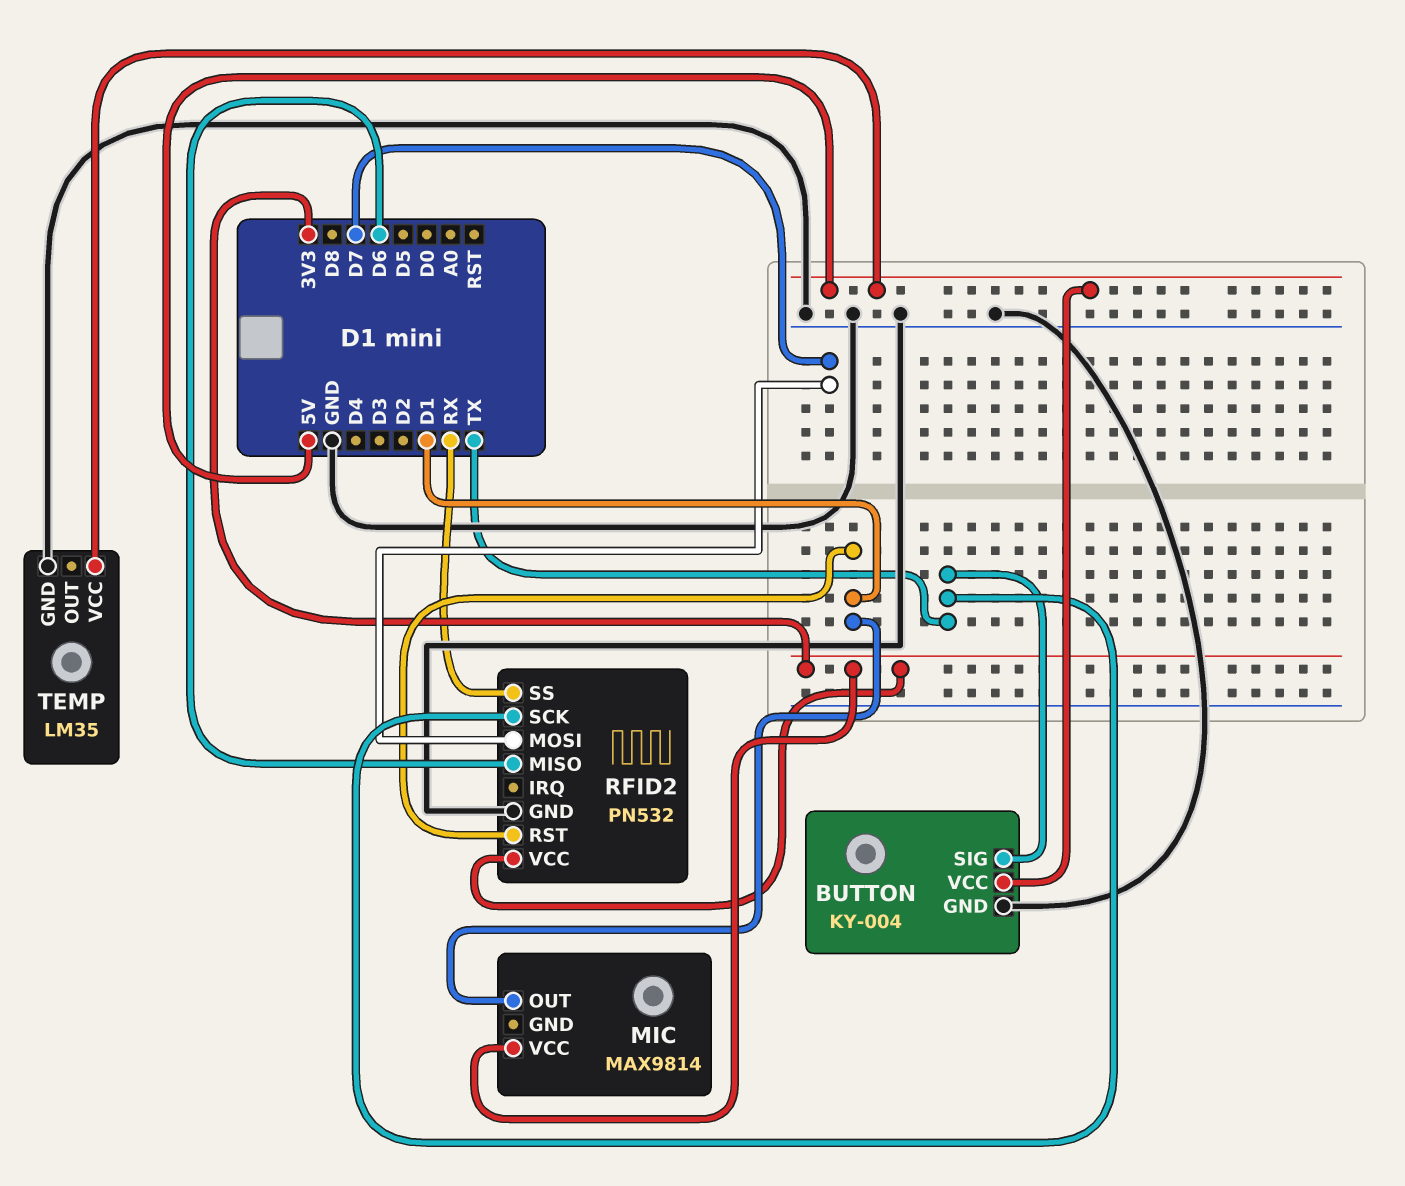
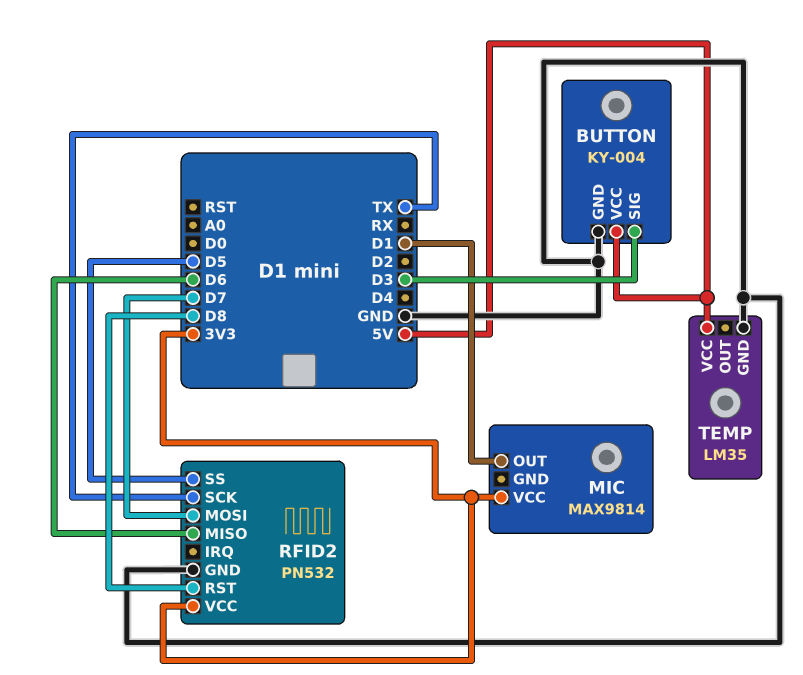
BUTTON pin SIG: TX -> D3
RFID2 pin RST: D1 -> D8
RFID2 pin SS: RX -> D5

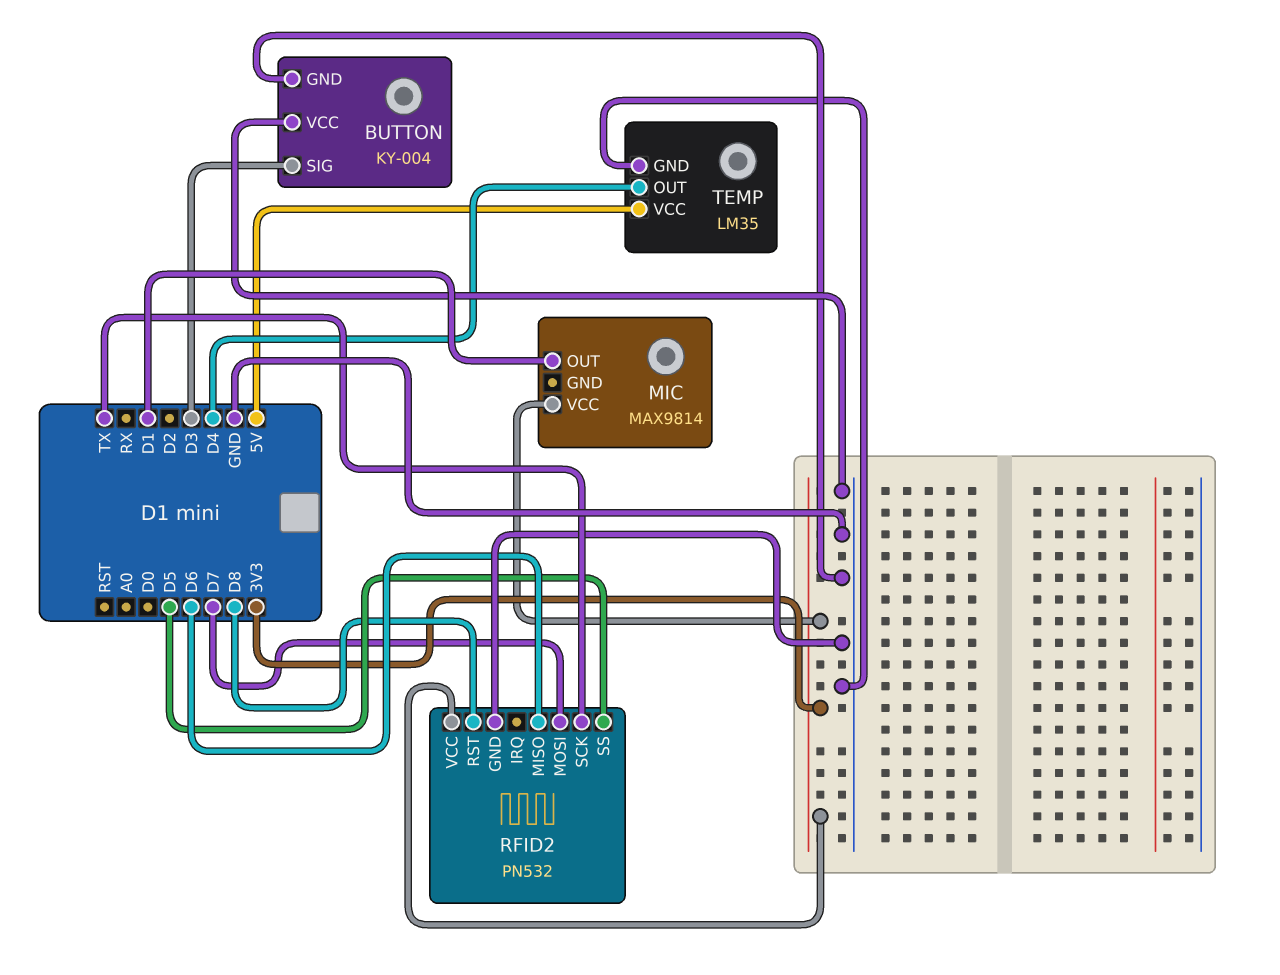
BUTTON pin VCC: 5V -> GND
TEMP pin OUT: none -> D4

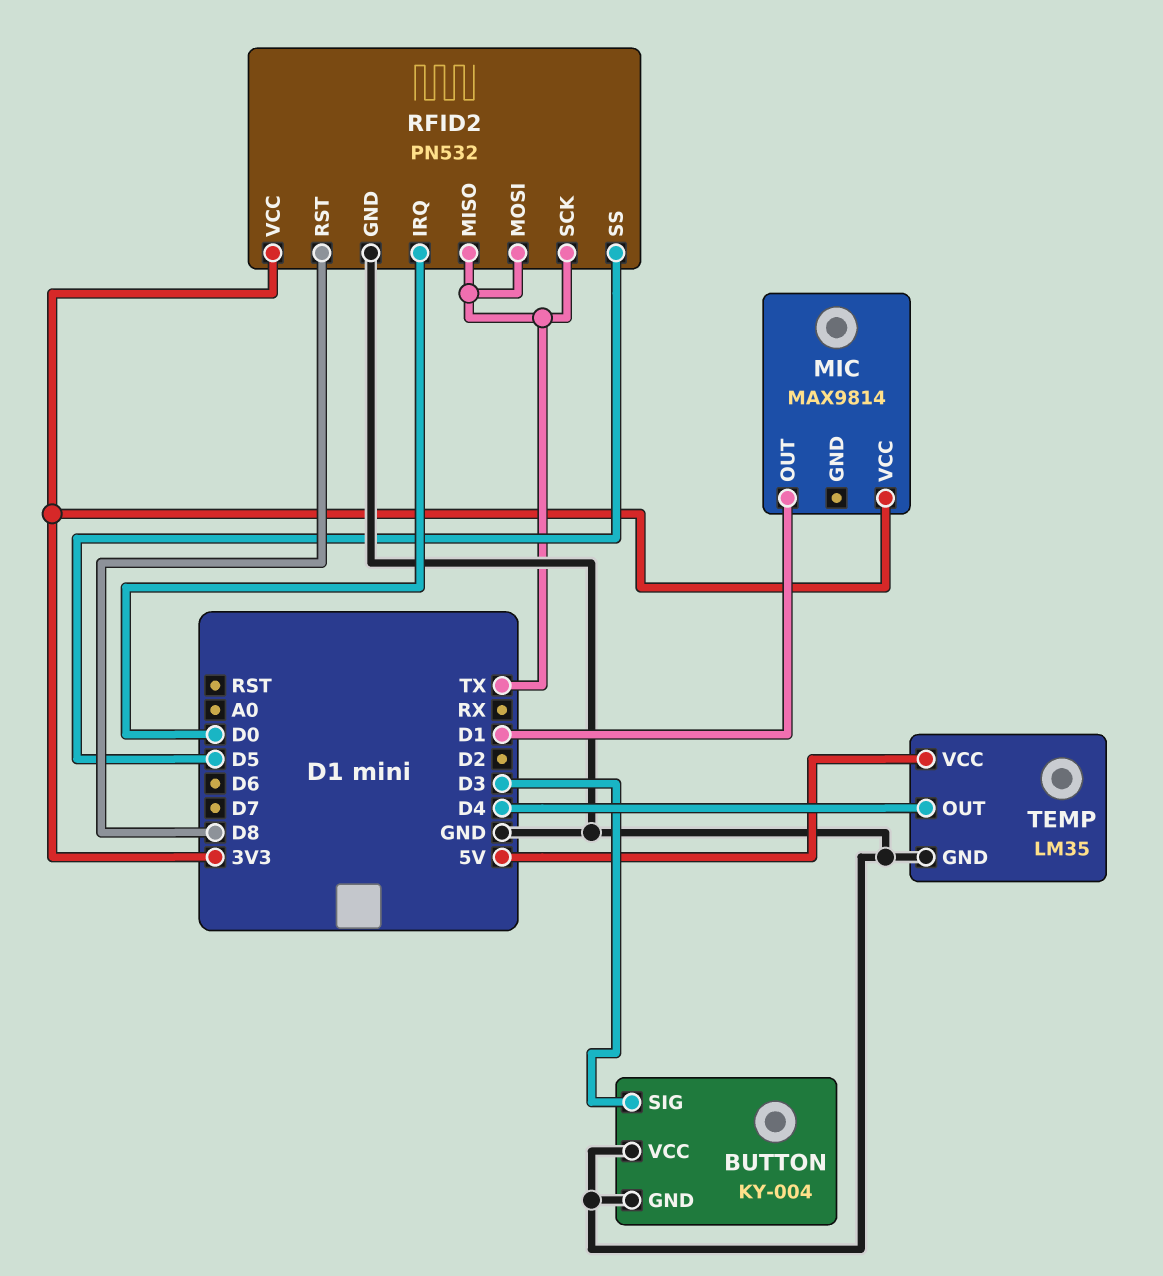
RFID2 pin IRQ: none -> D0
RFID2 pin MISO: D6 -> TX
RFID2 pin MOSI: D7 -> TX

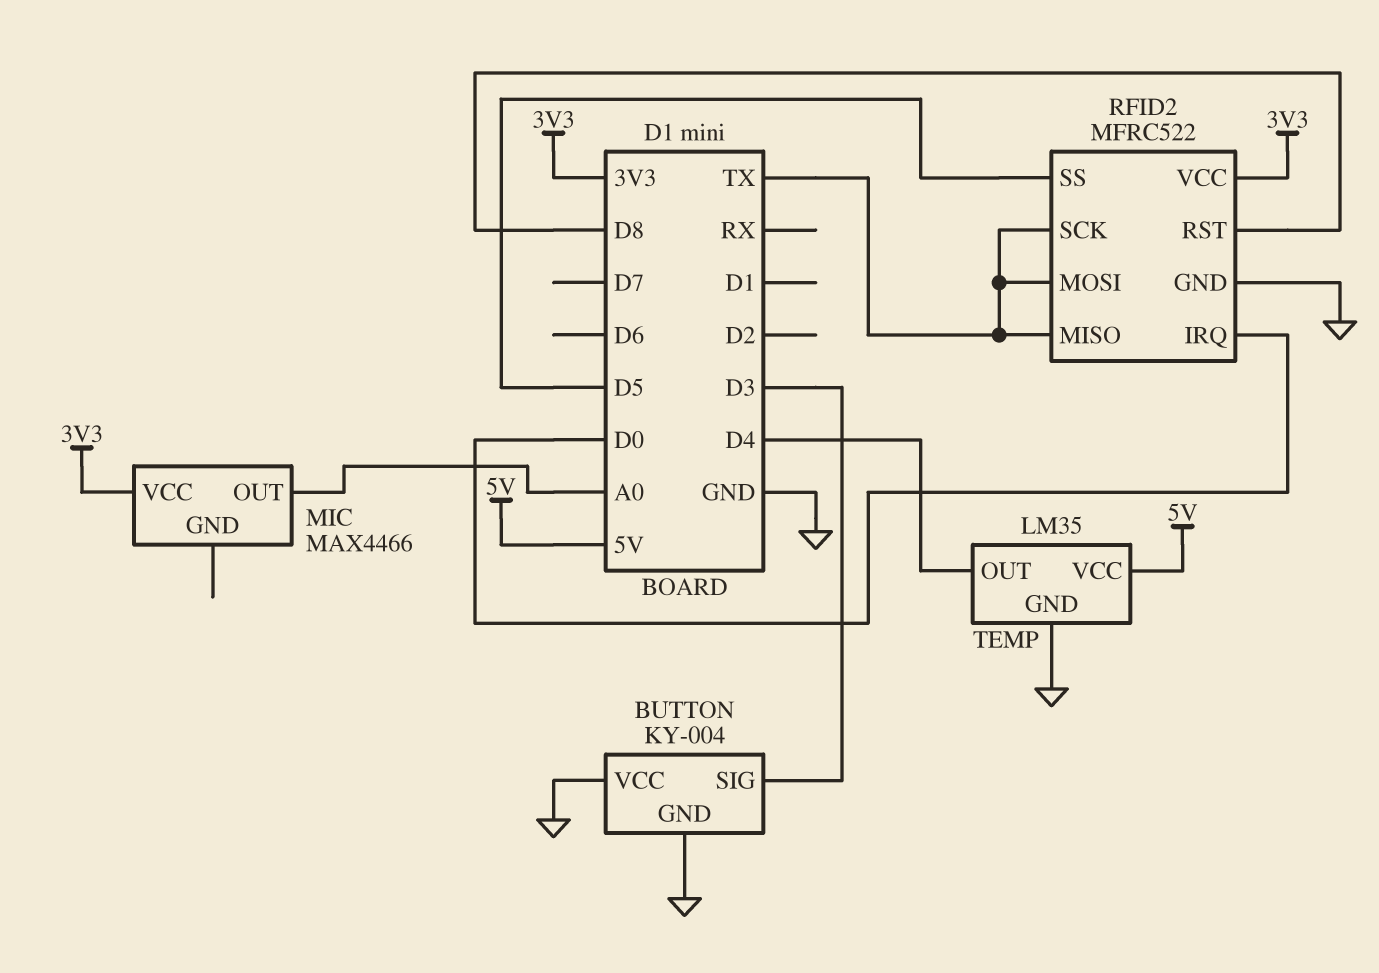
MIC: MAX9814 -> MAX4466
MIC pin OUT: D1 -> A0
RFID2: PN532 -> MFRC522

